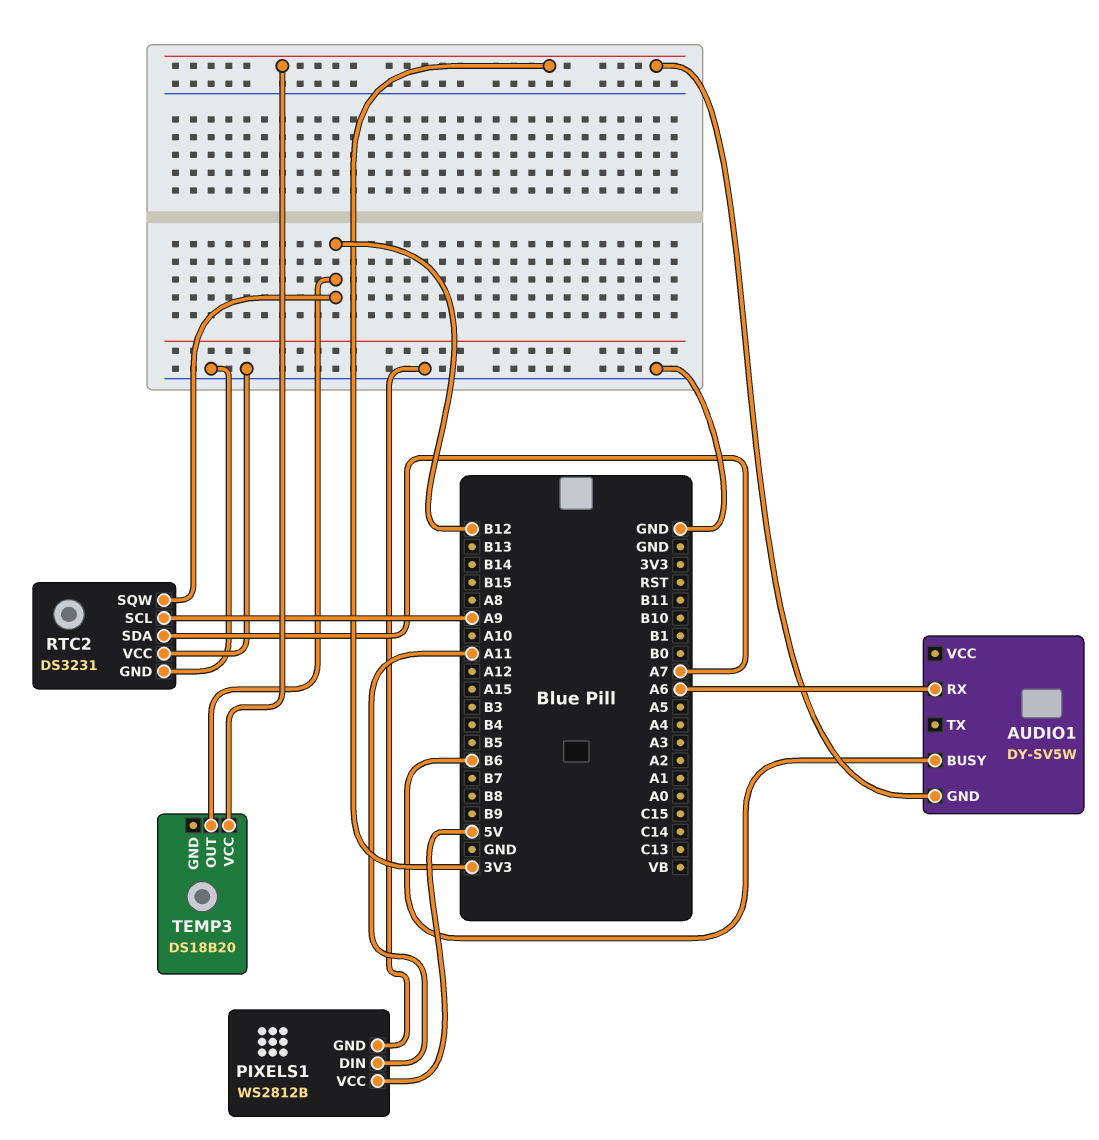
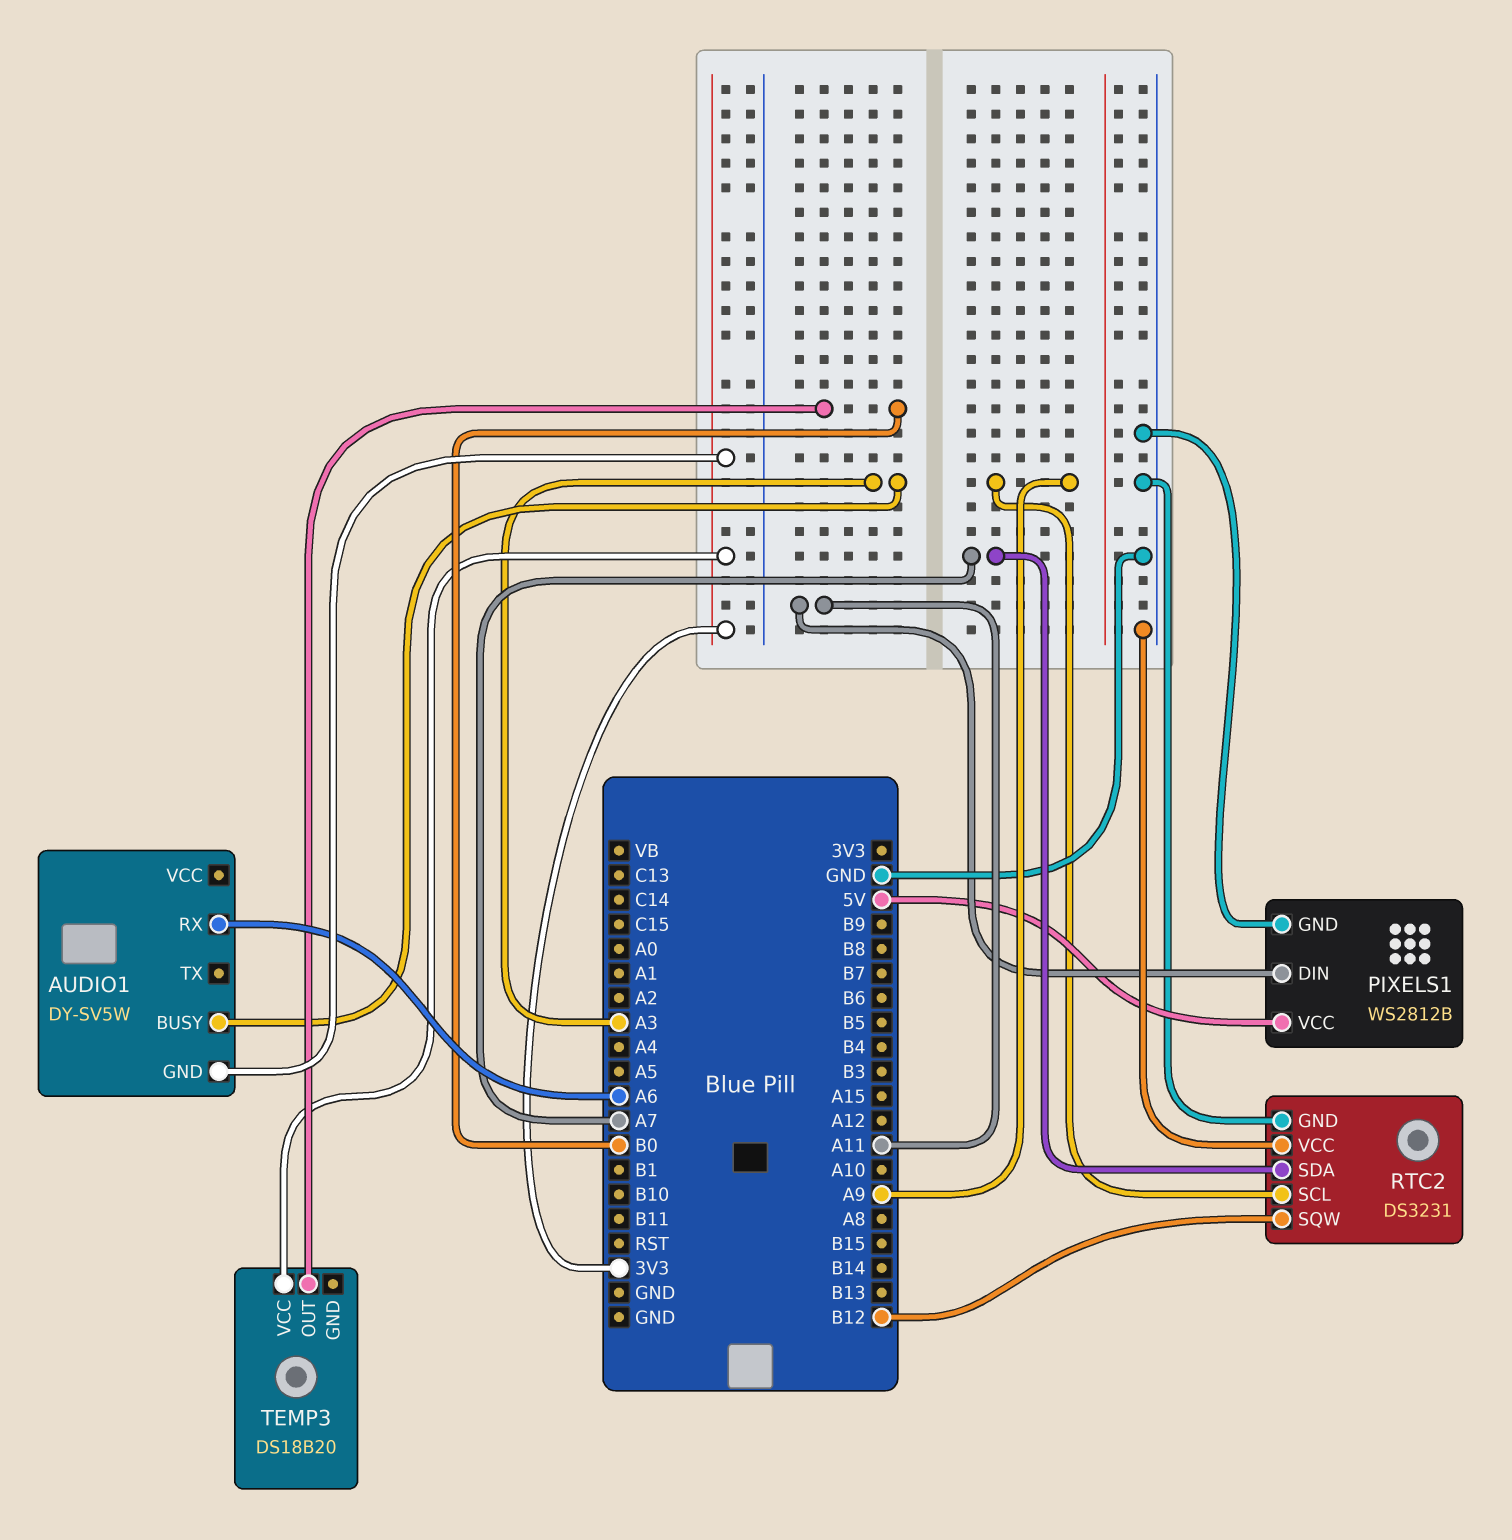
AUDIO1 pin BUSY: B6 -> A3
TEMP3 pin OUT: B12 -> B0

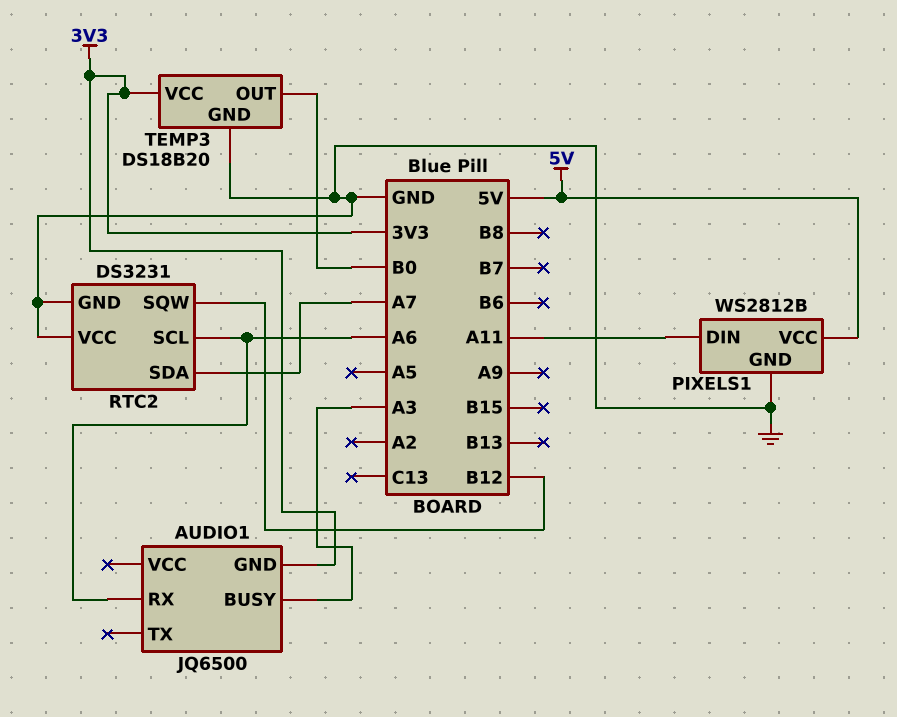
AUDIO1: DY-SV5W -> JQ6500
RTC2 pin SCL: A9 -> A6
TEMP3 pin GND: none -> GND

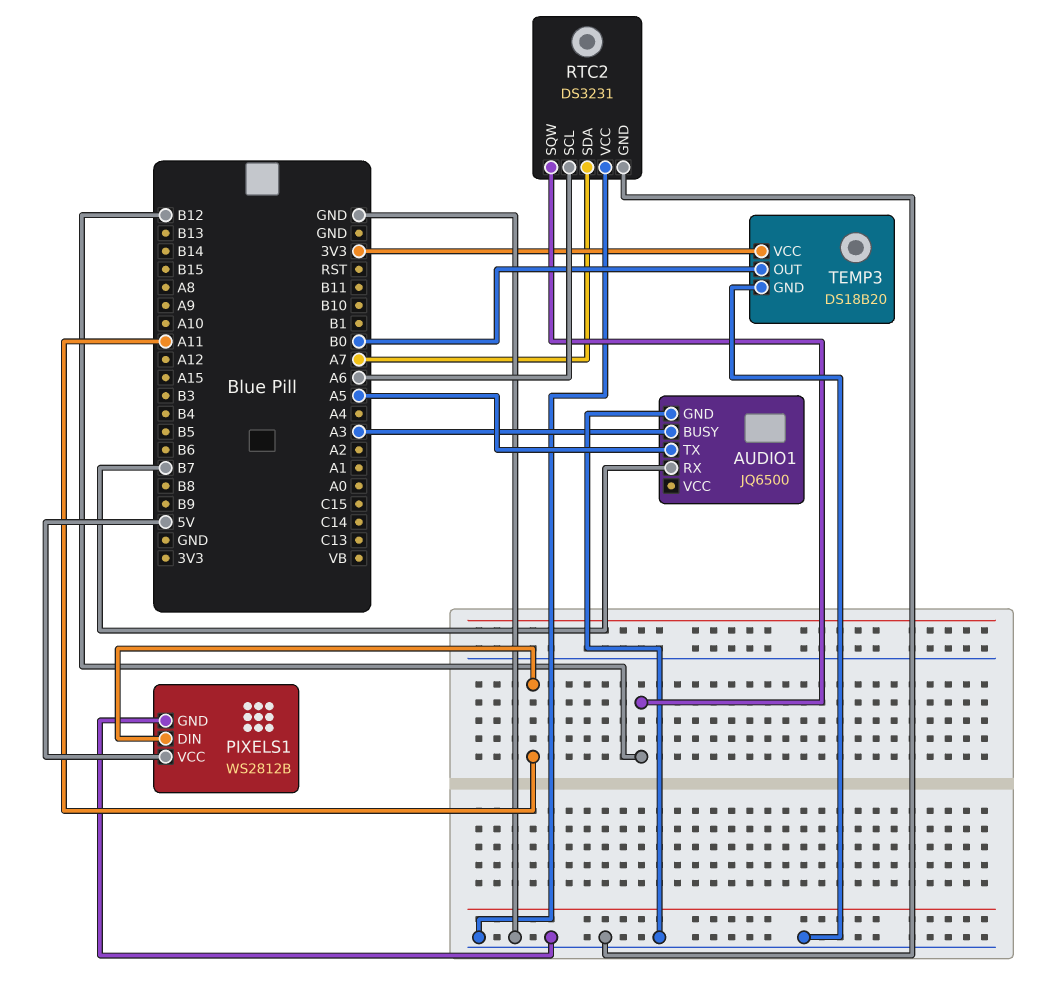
AUDIO1 pin GND: 3V3 -> GND
AUDIO1 pin RX: A6 -> B7
AUDIO1 pin TX: none -> A5

